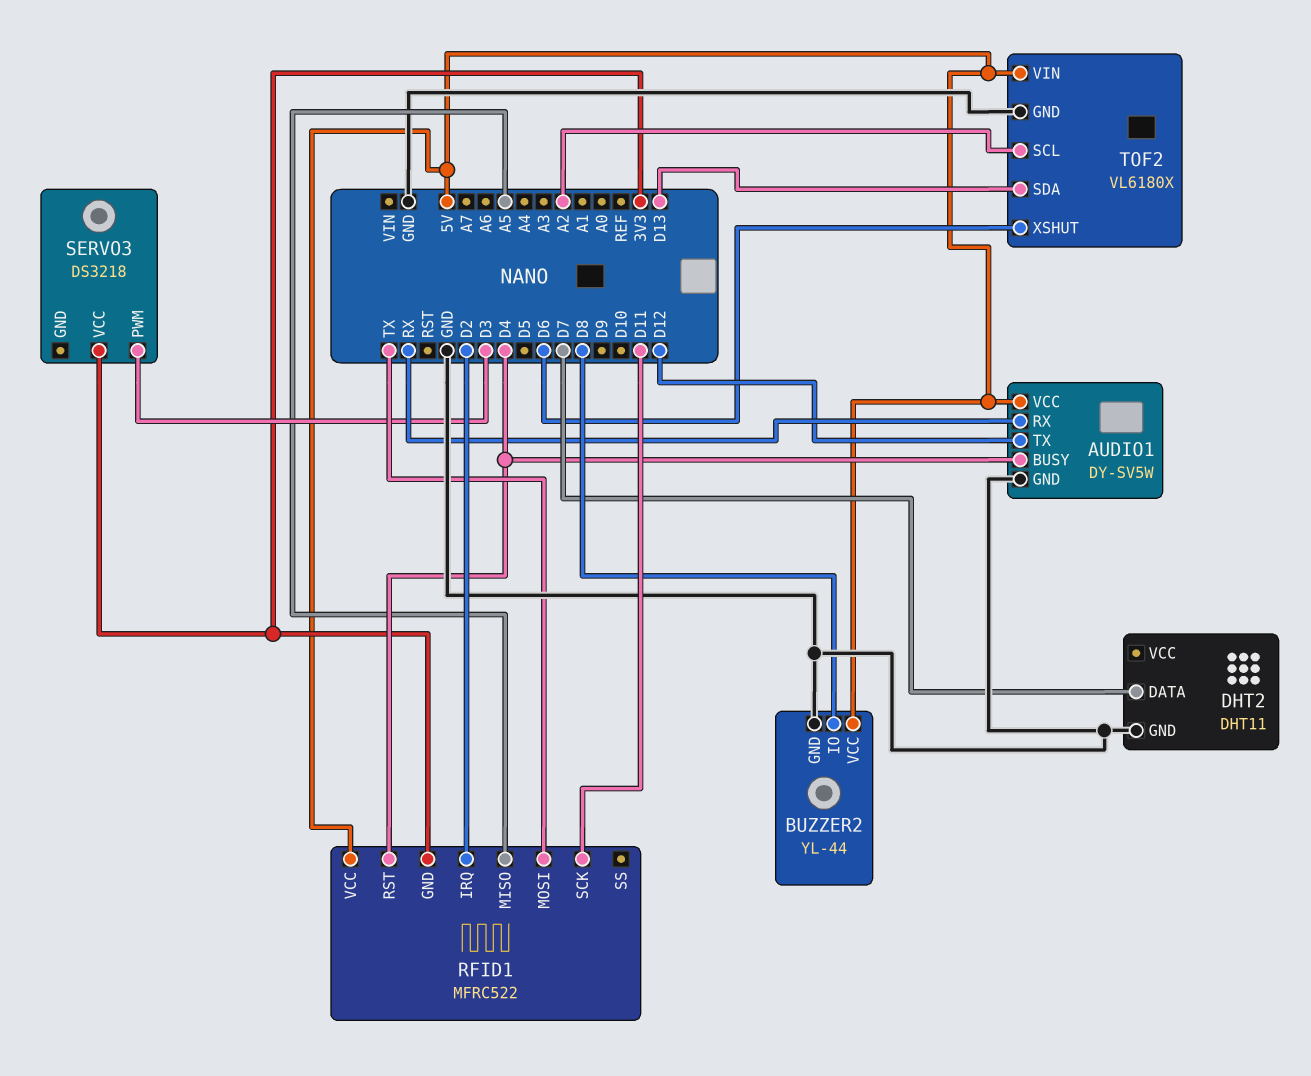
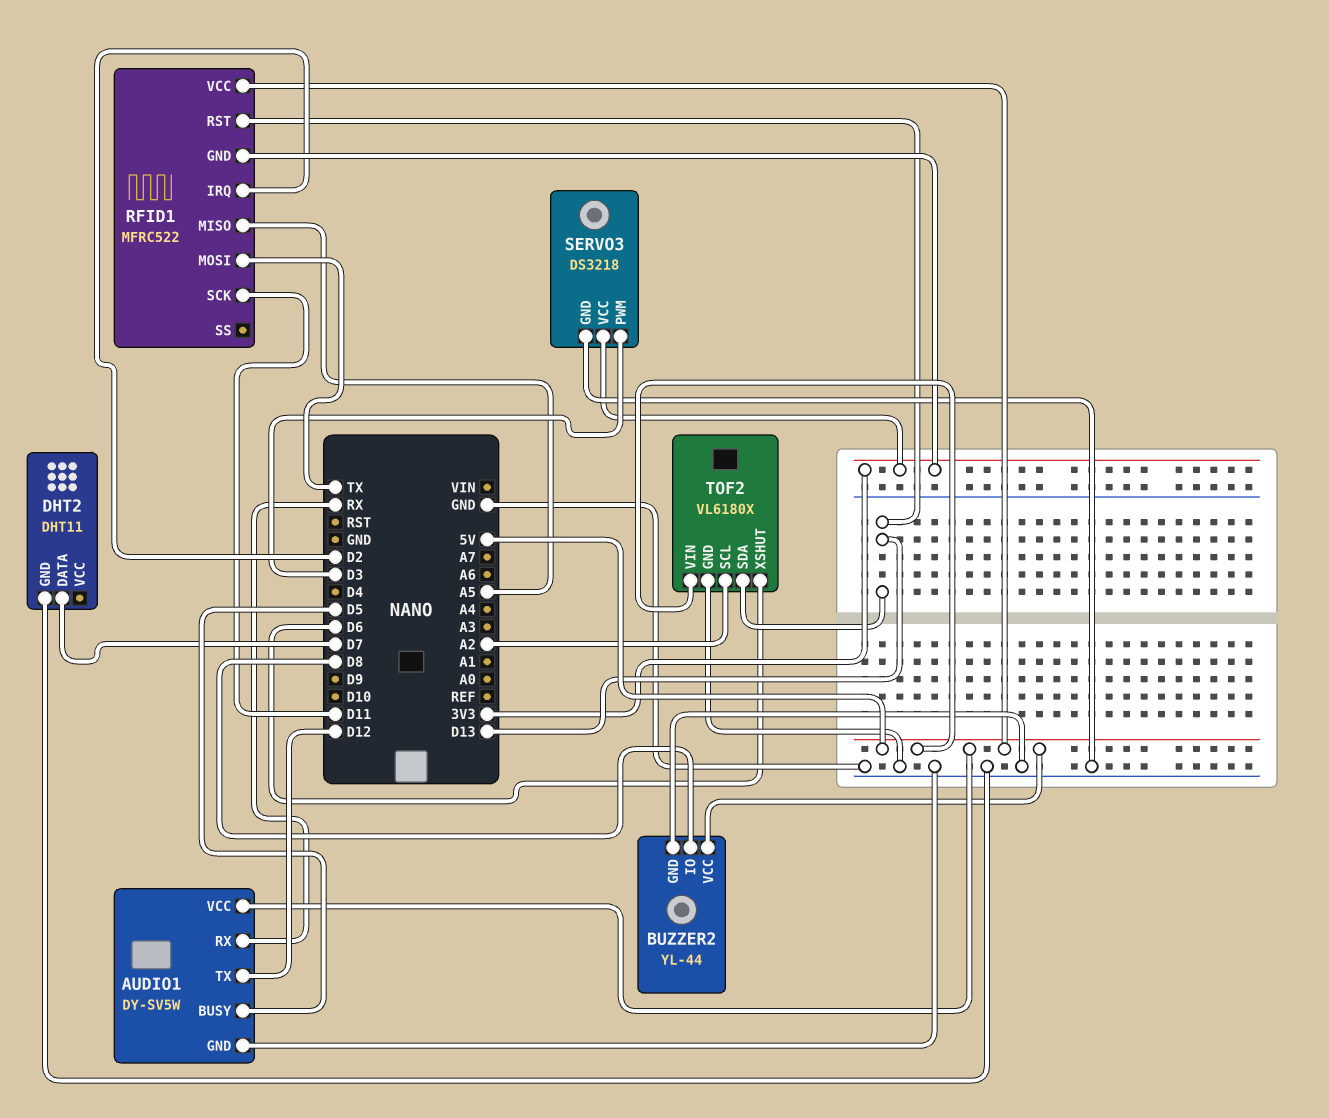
AUDIO1 pin BUSY: D4 -> D5
RFID1 pin RST: D4 -> D13
SERVO3 pin GND: none -> GND

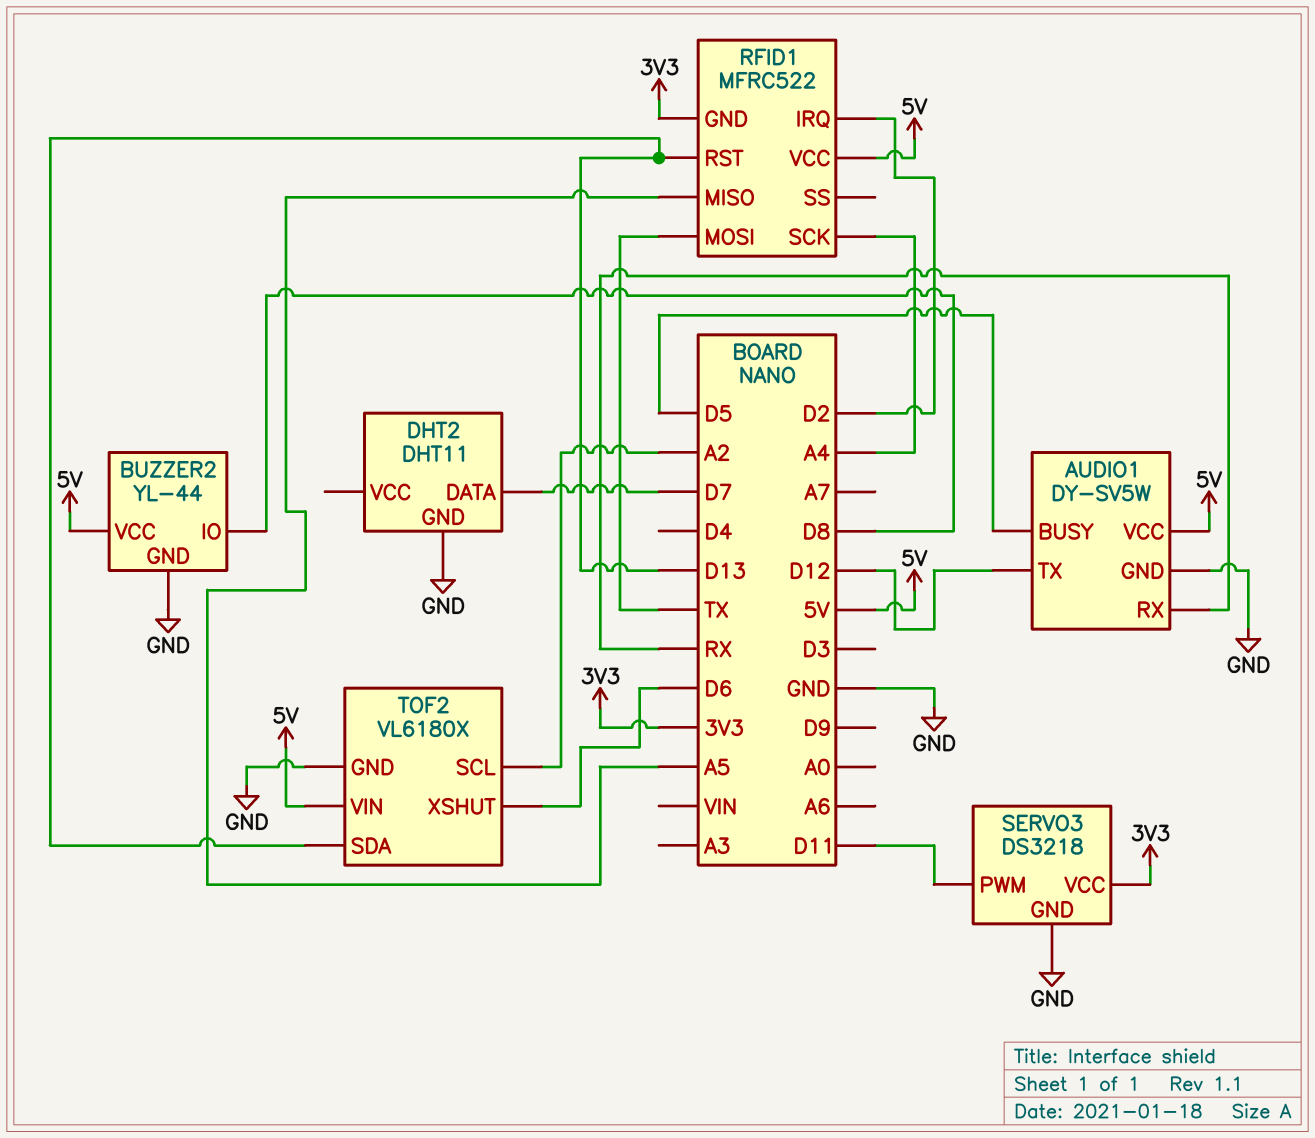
RFID1 pin SCK: D11 -> A4
SERVO3 pin PWM: D3 -> D11

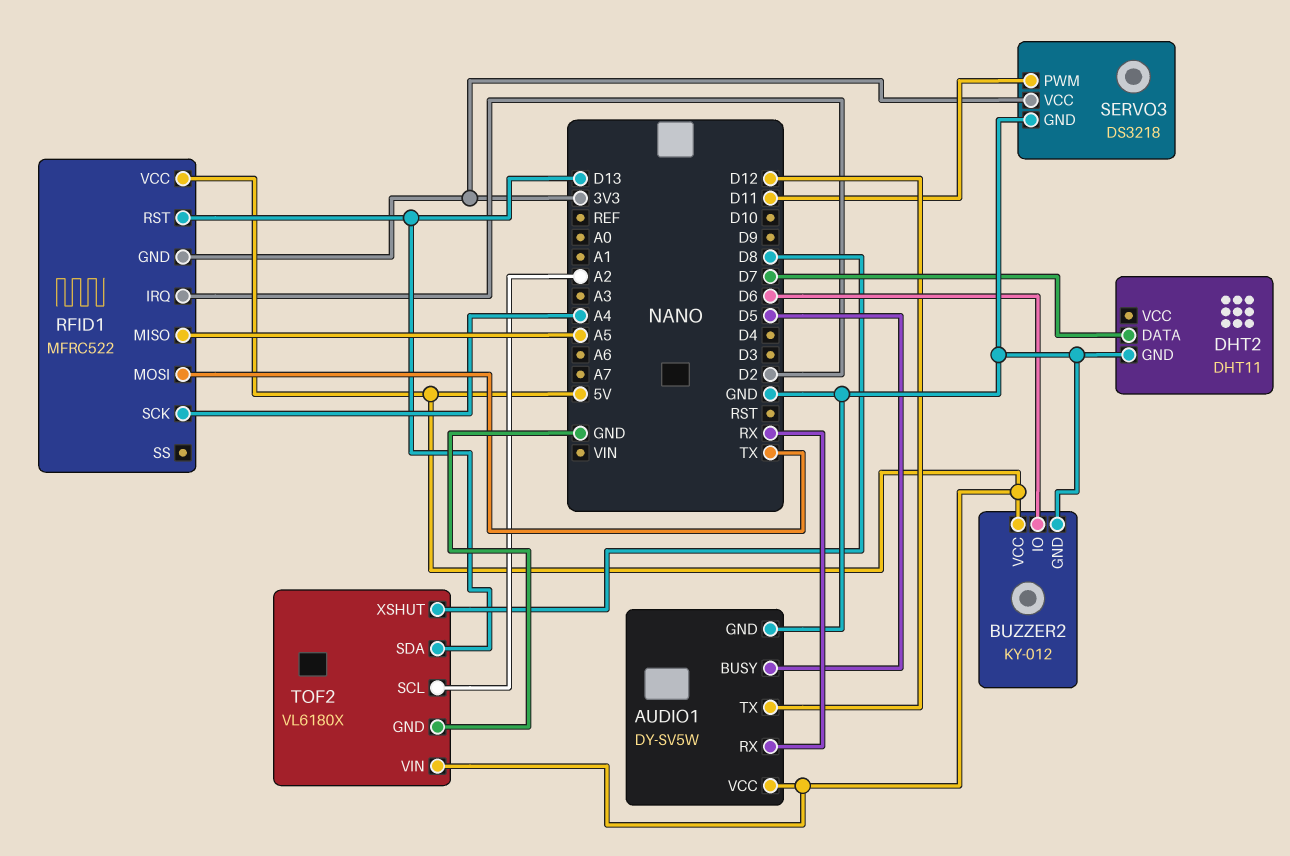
BUZZER2: YL-44 -> KY-012
BUZZER2 pin IO: D8 -> D6
TOF2 pin XSHUT: D6 -> D8

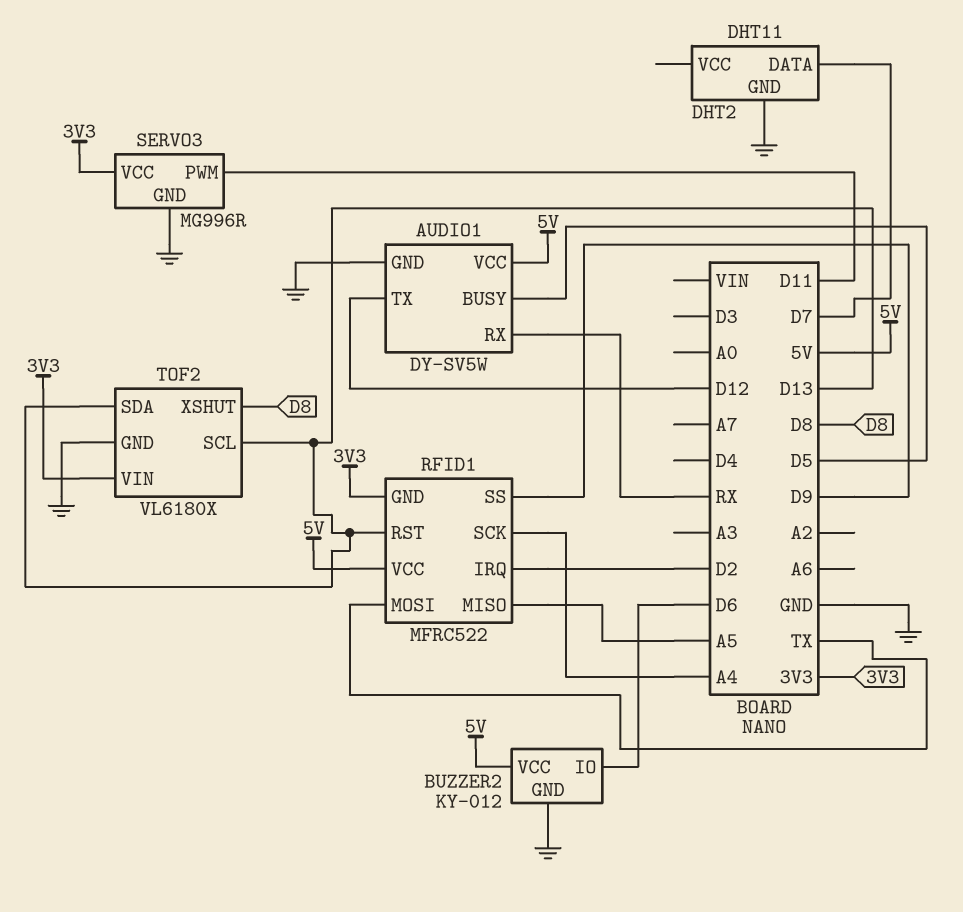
RFID1 pin SS: none -> D9
SERVO3: DS3218 -> MG996R
TOF2 pin SCL: A2 -> D13
TOF2 pin VIN: 5V -> 3V3

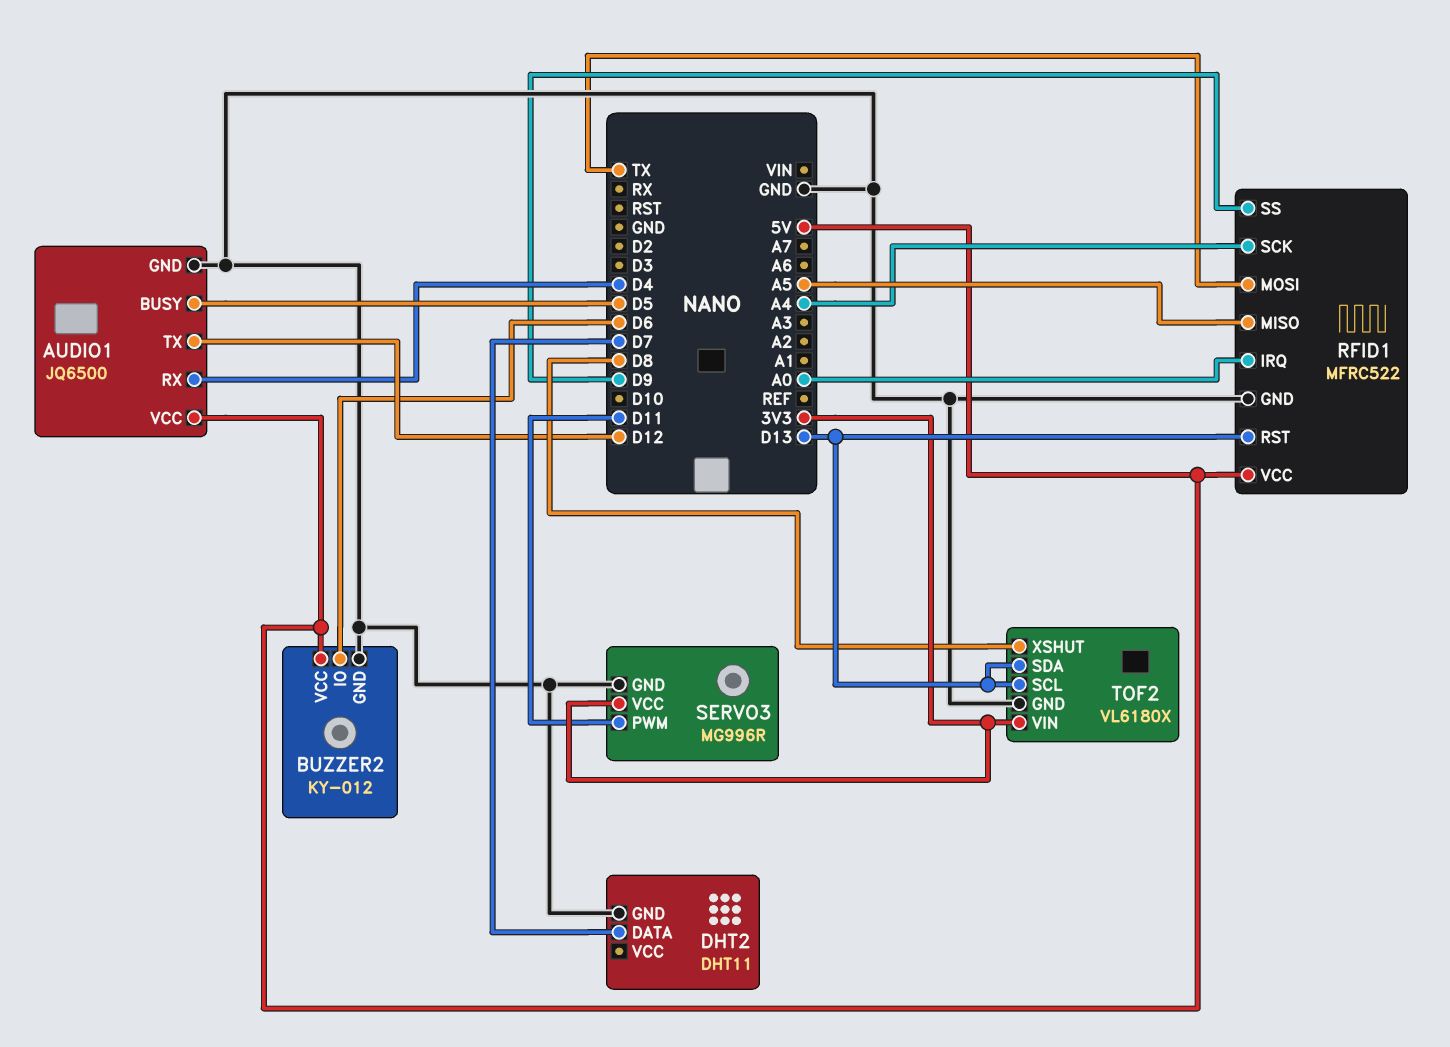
AUDIO1: DY-SV5W -> JQ6500
AUDIO1 pin RX: RX -> D4
RFID1 pin GND: 3V3 -> GND
RFID1 pin IRQ: D2 -> A0

